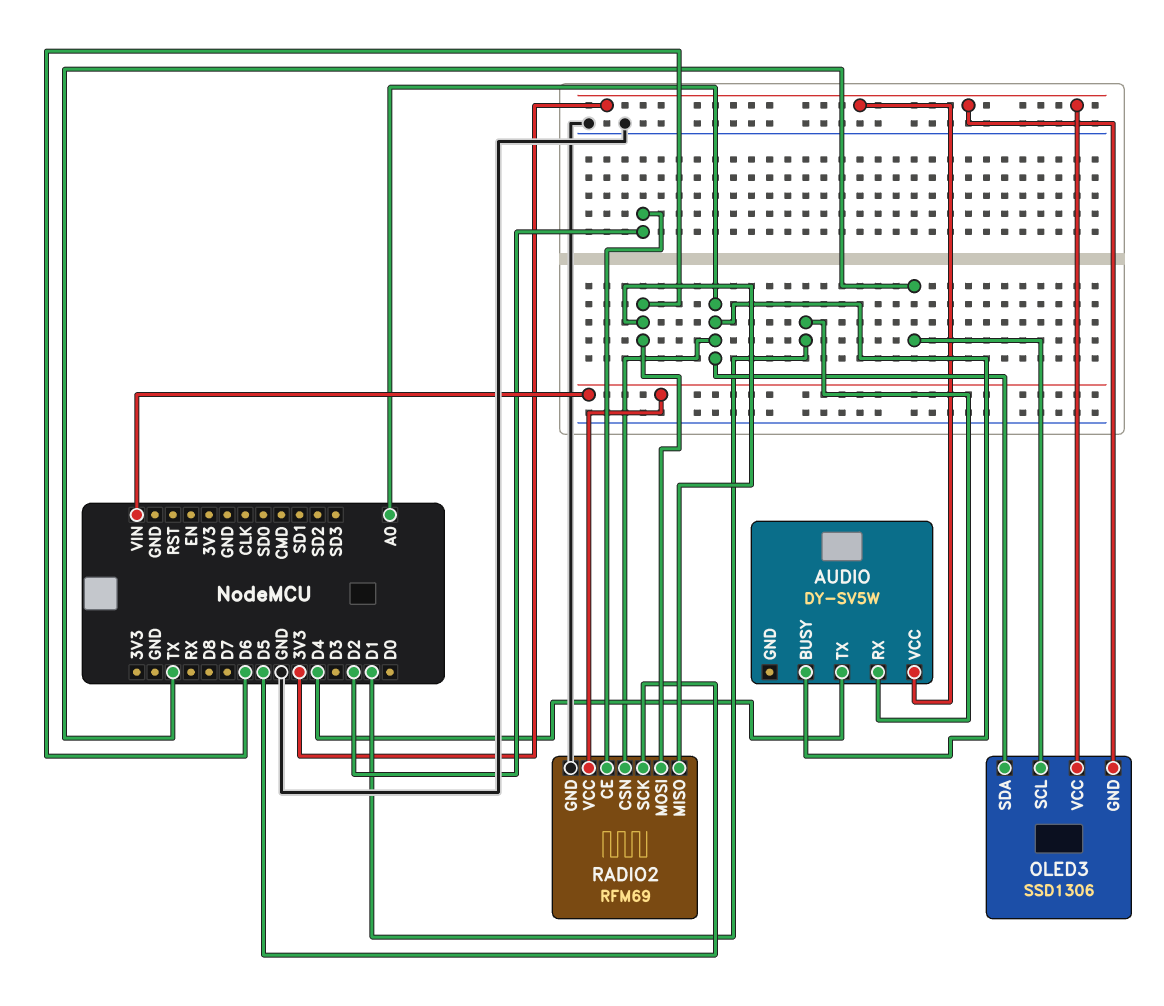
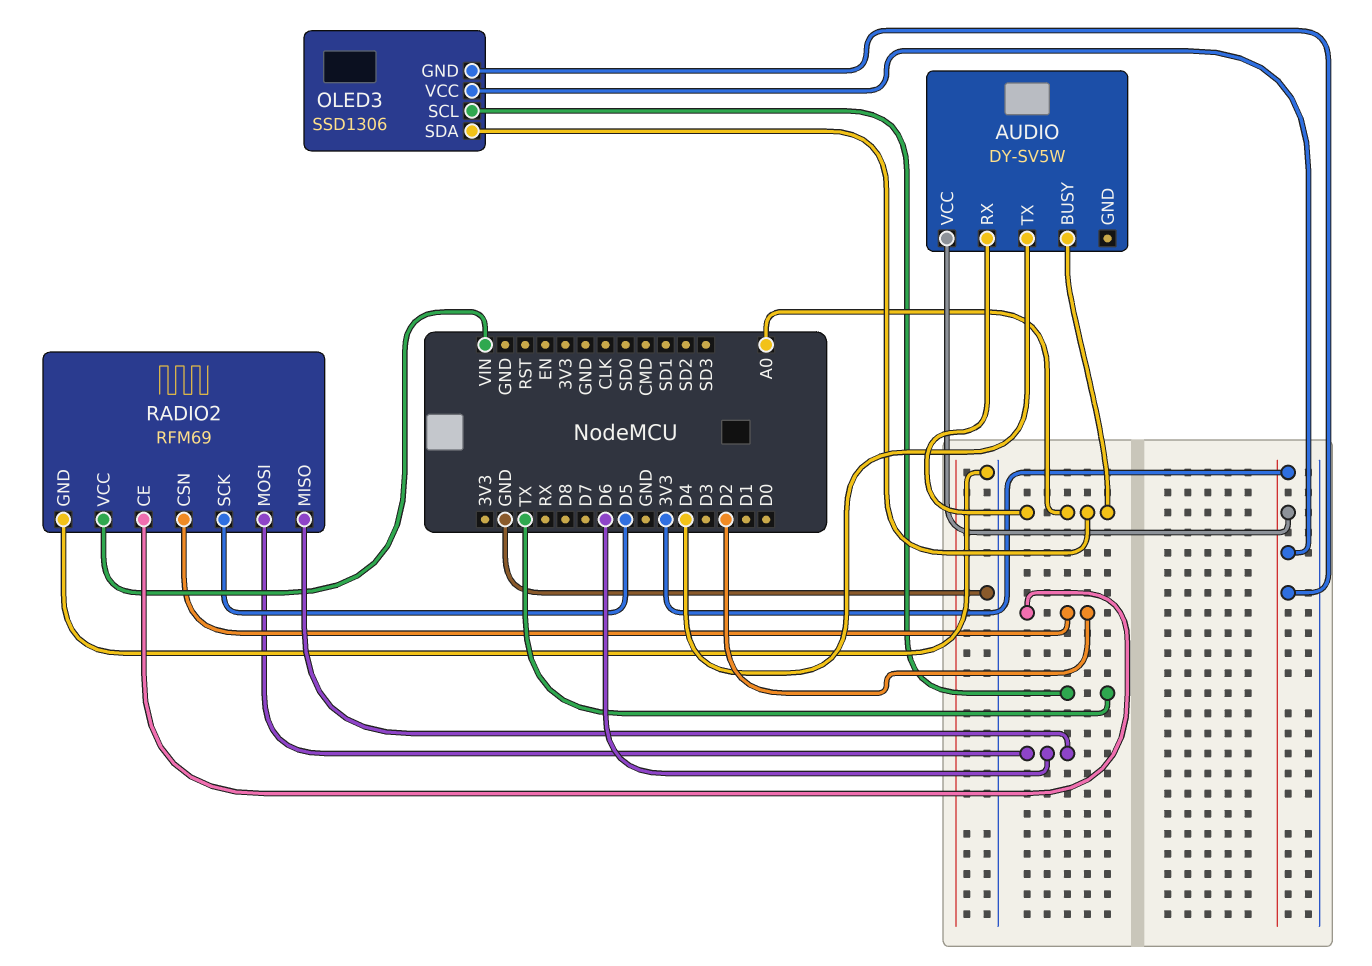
AUDIO pin RX: D1 -> A0
RADIO2 pin CSN: A0 -> D2

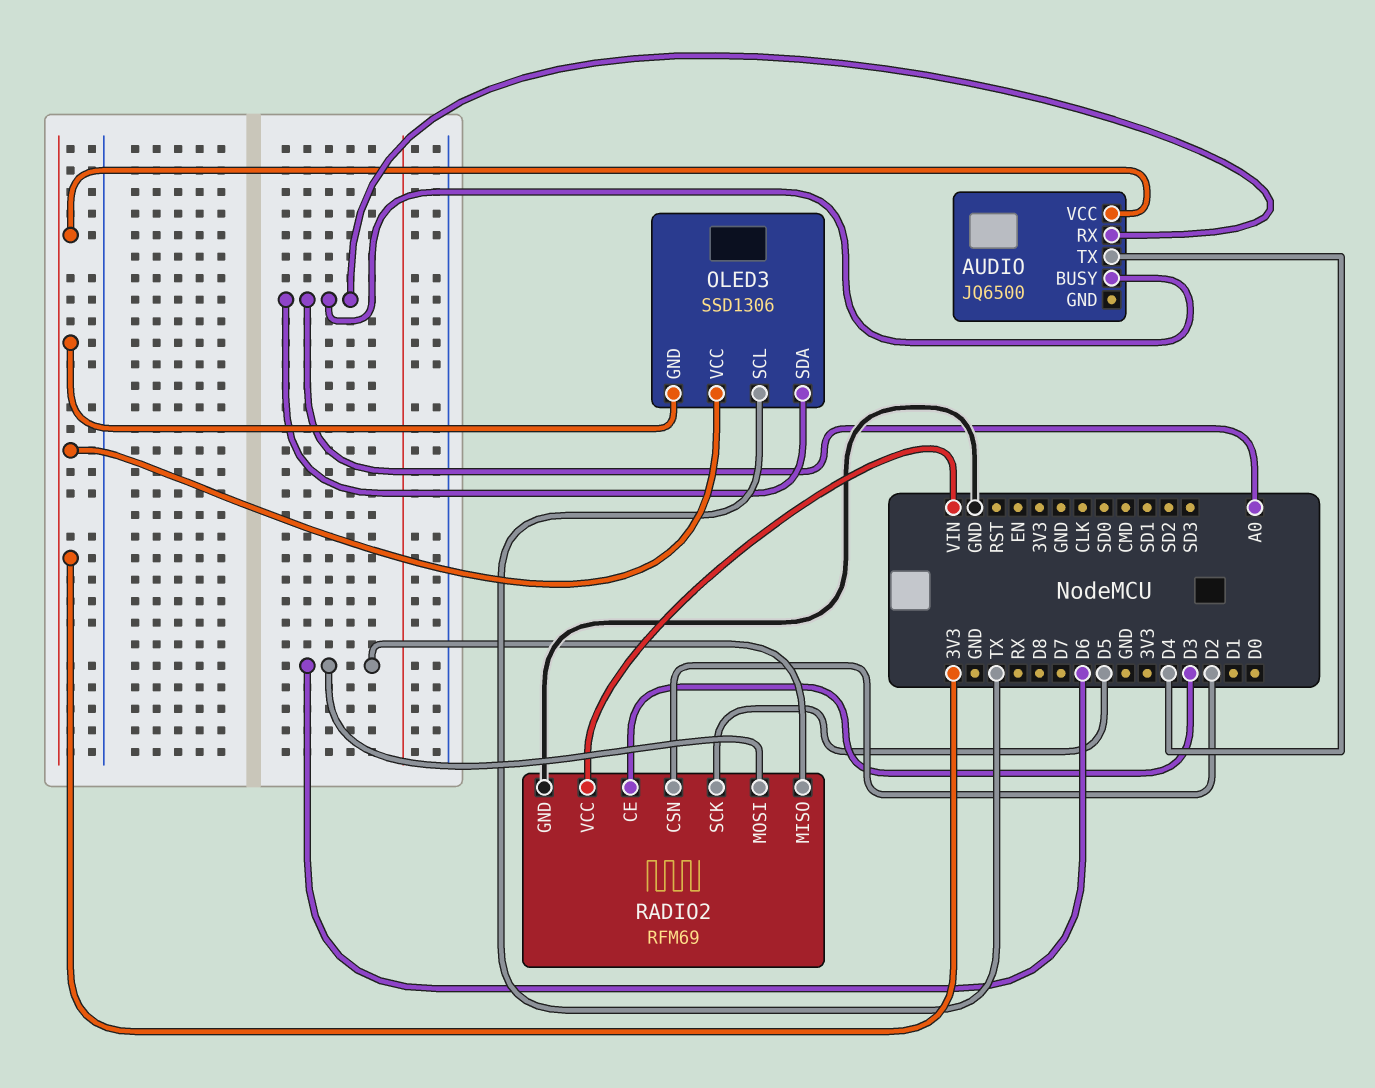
AUDIO: DY-SV5W -> JQ6500
RADIO2 pin CE: D2 -> D3

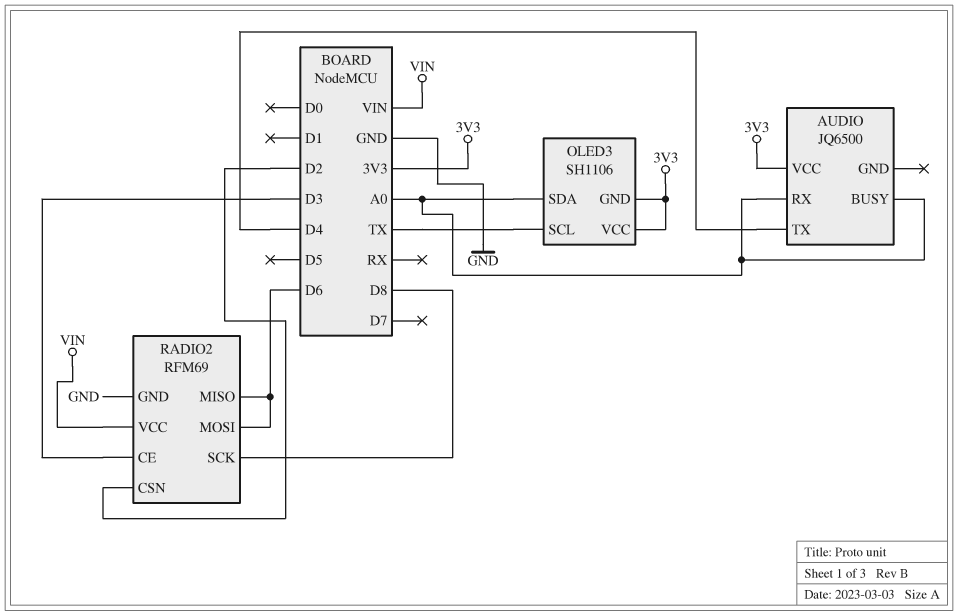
OLED3: SSD1306 -> SH1106
RADIO2 pin SCK: D5 -> D8

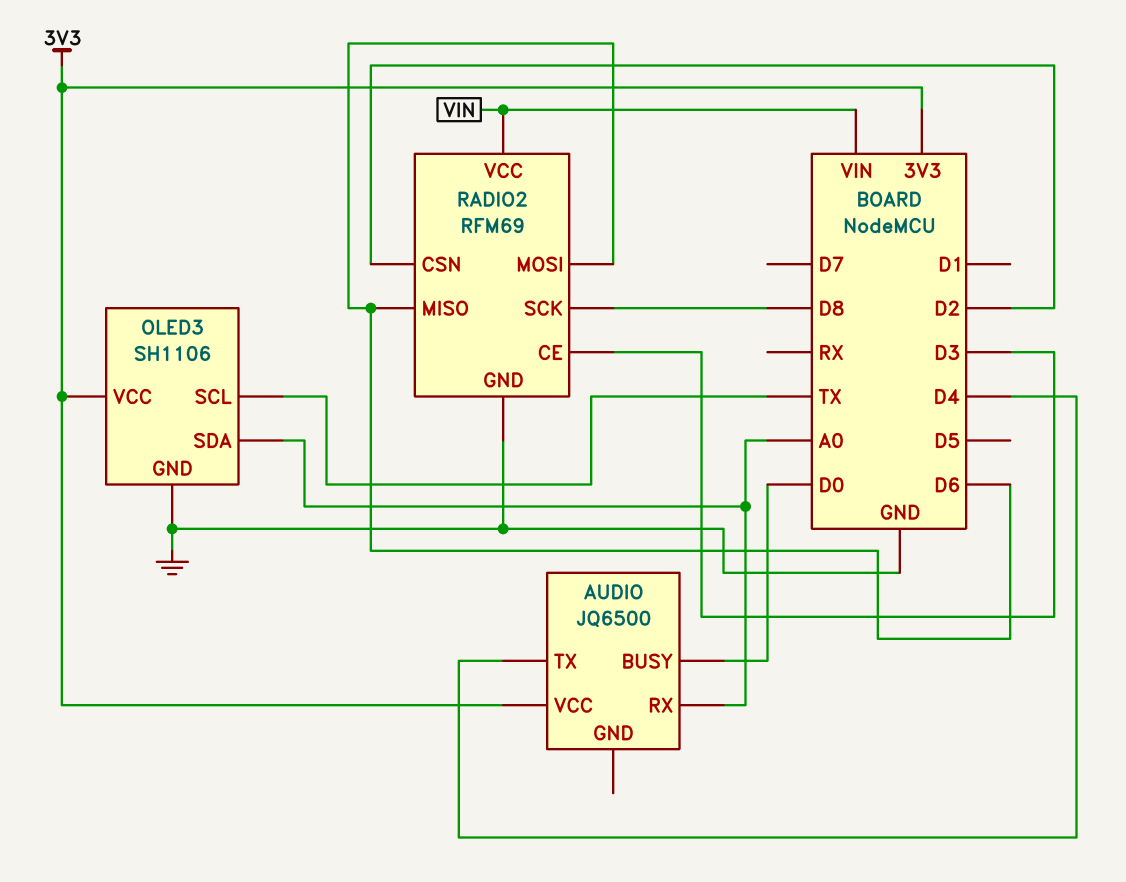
AUDIO pin BUSY: A0 -> D0
OLED3 pin GND: 3V3 -> GND

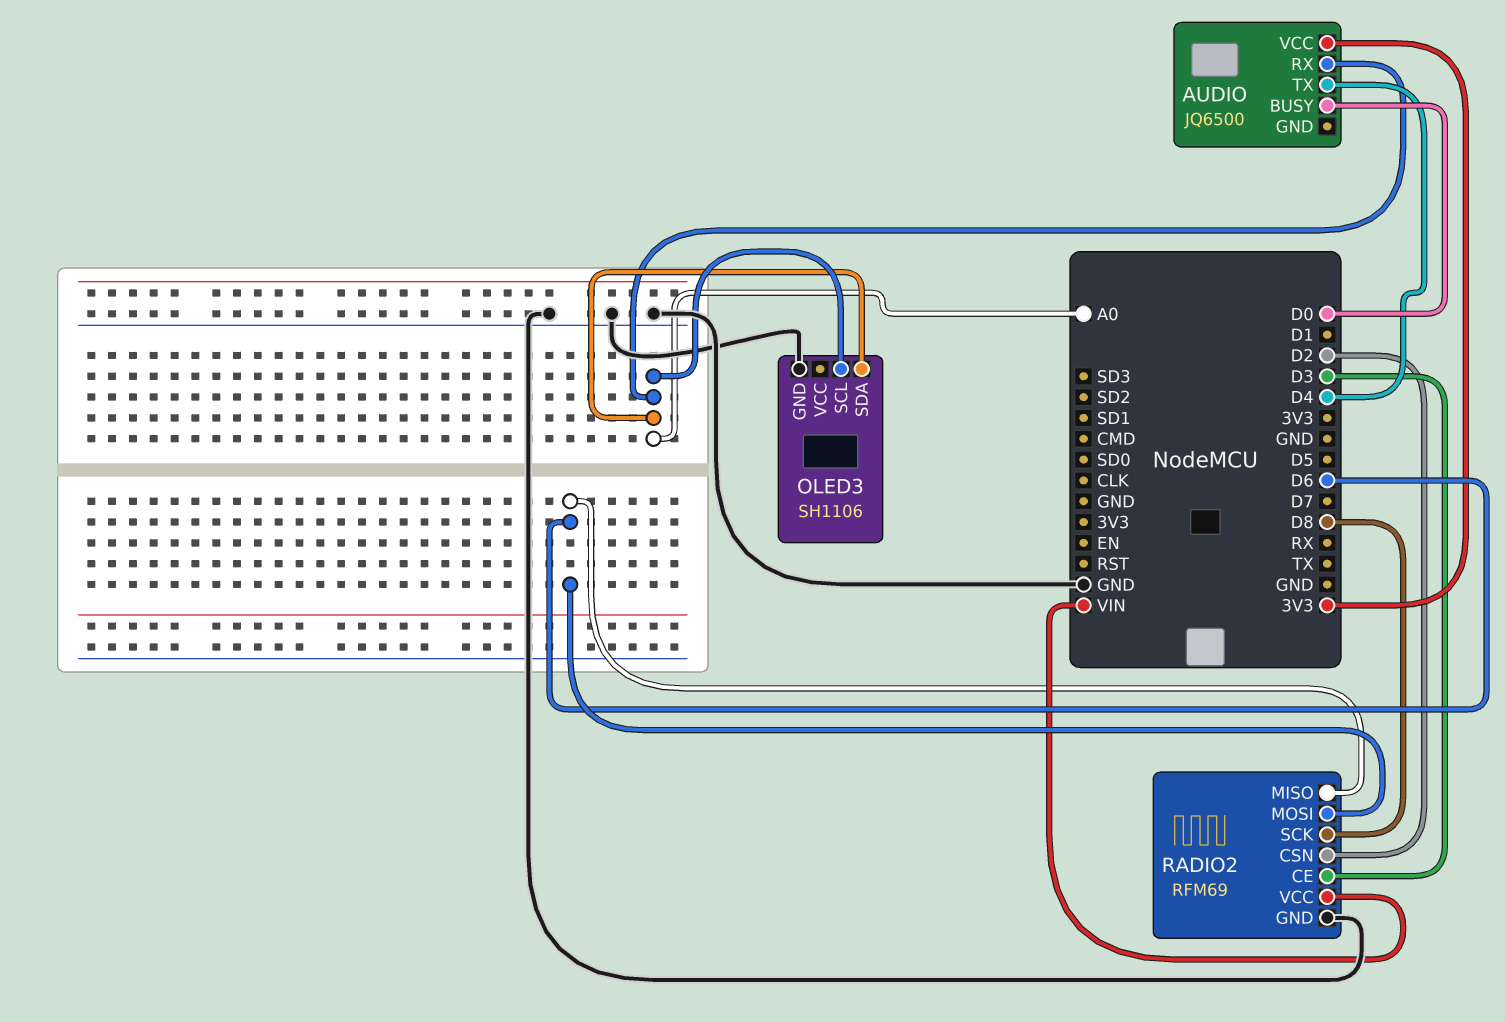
OLED3 pin SCL: TX -> A0
OLED3 pin VCC: 3V3 -> none

